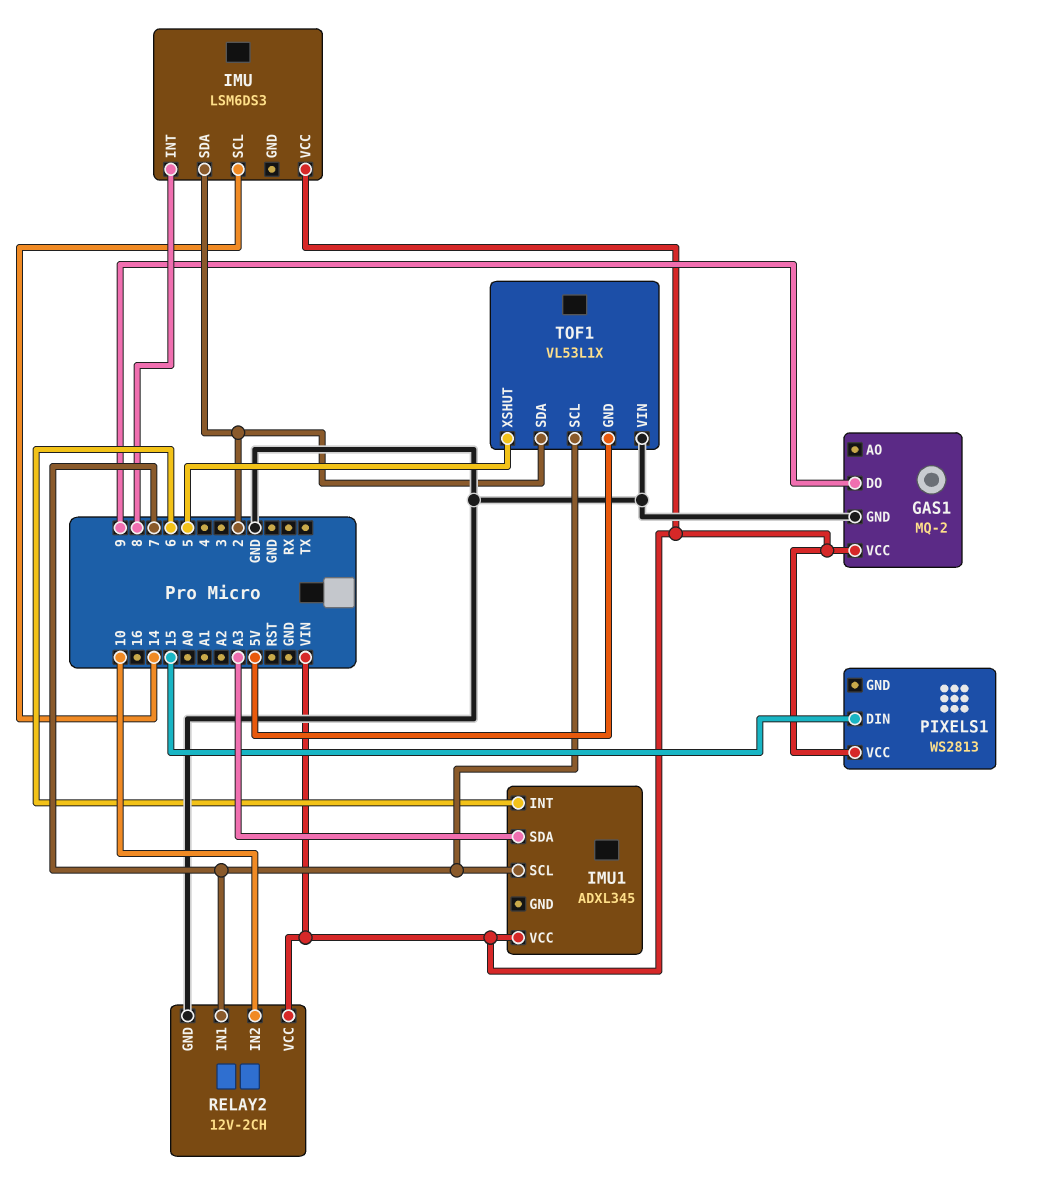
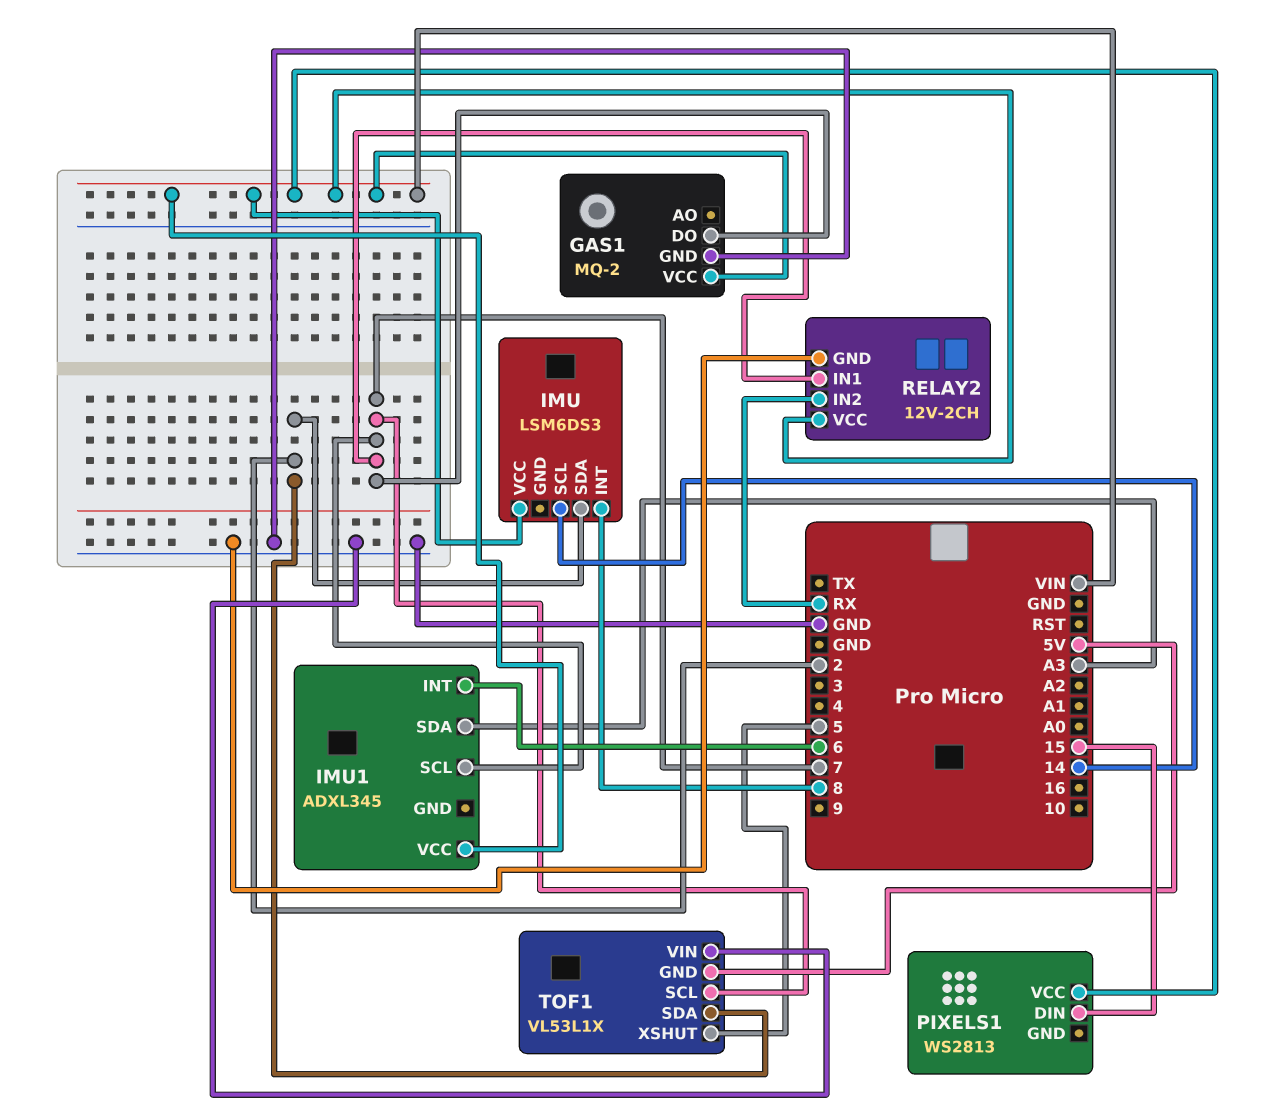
GAS1 pin DO: 9 -> 7
RELAY2 pin IN2: 10 -> RX

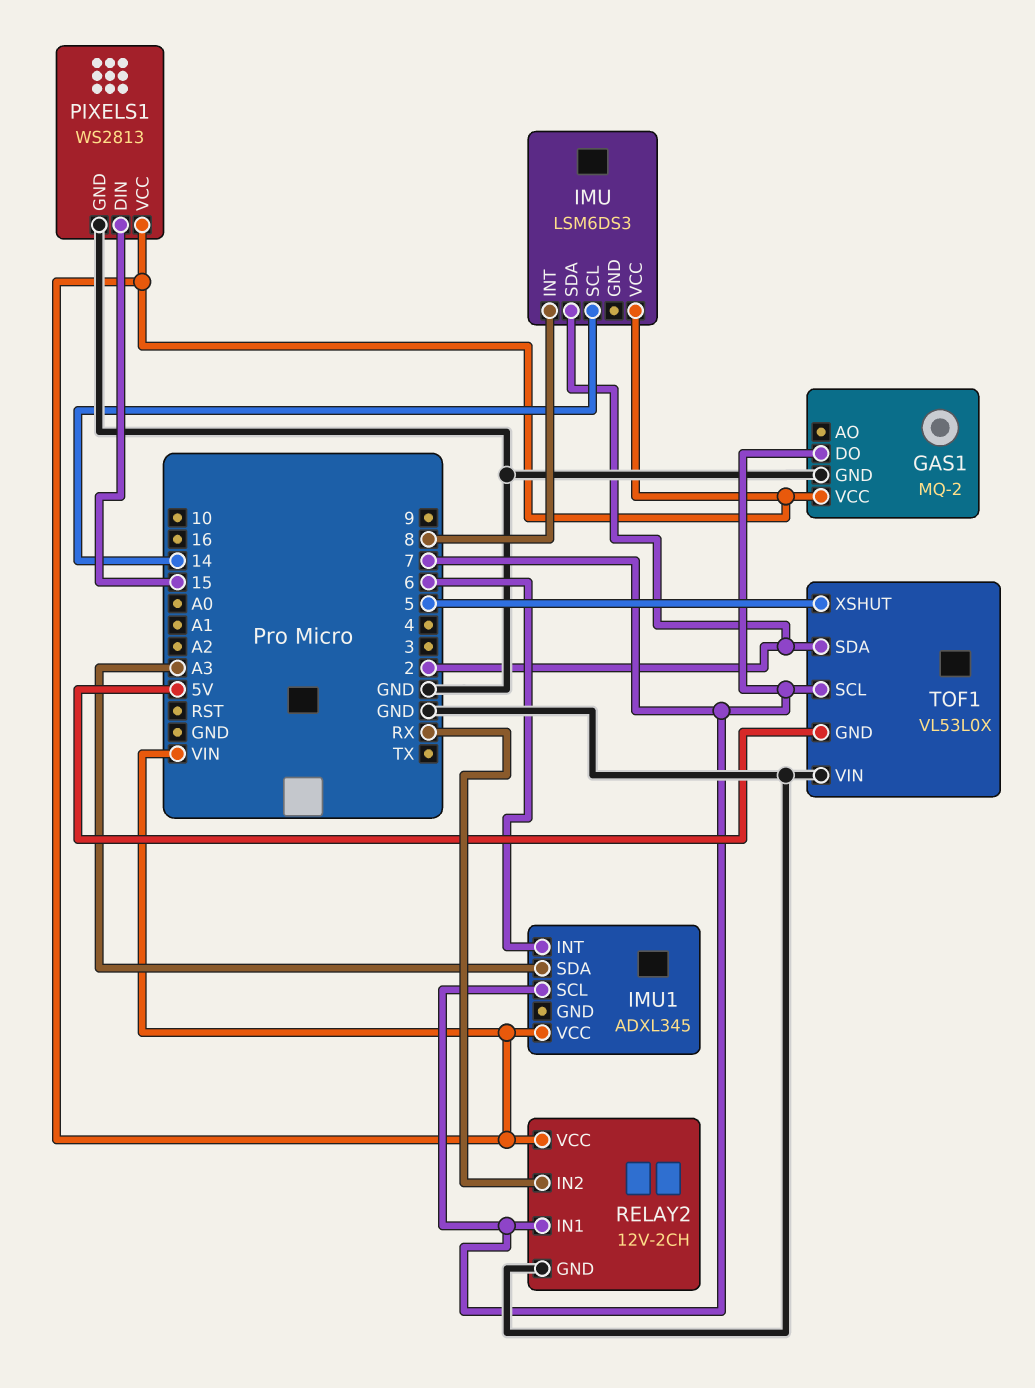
PIXELS1 pin GND: none -> GND
TOF1: VL53L1X -> VL53L0X

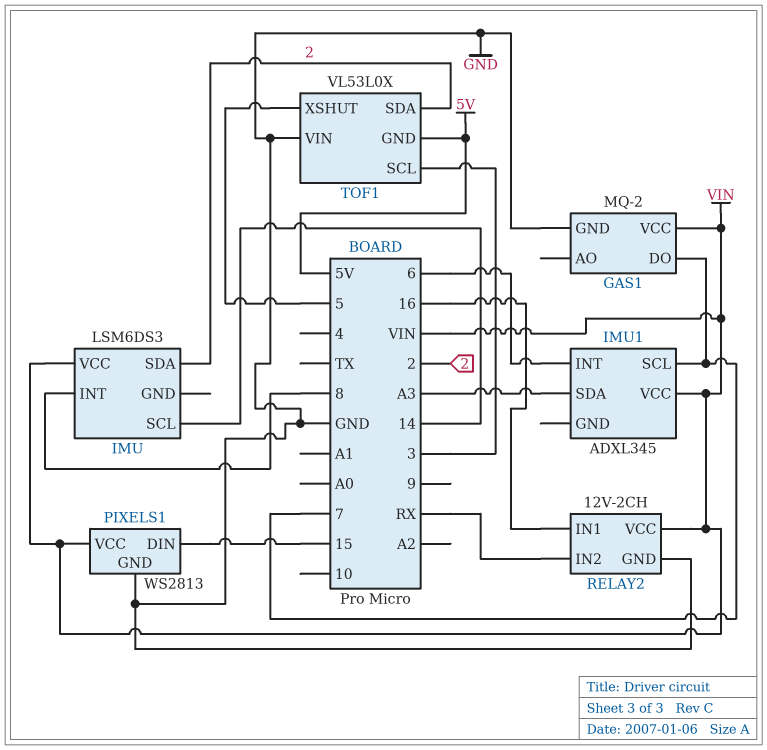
RELAY2 pin IN1: 7 -> 16
TOF1 pin SCL: 7 -> 3

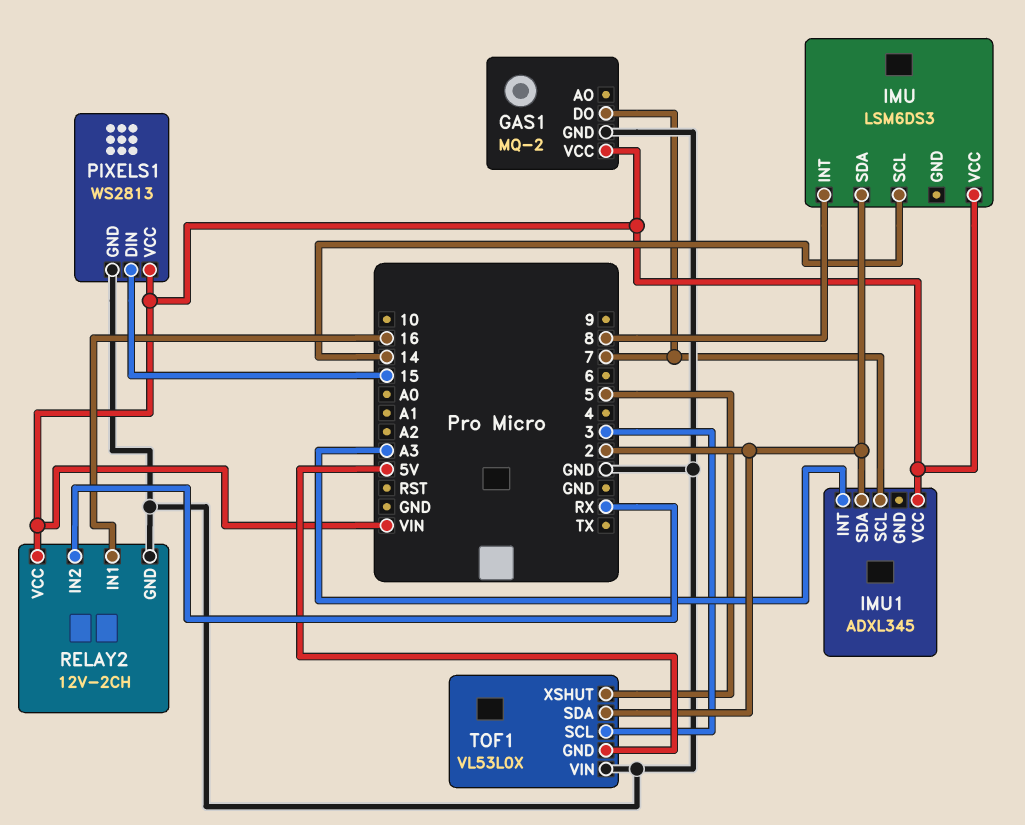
IMU1 pin INT: 6 -> A3
IMU1 pin SDA: A3 -> 2

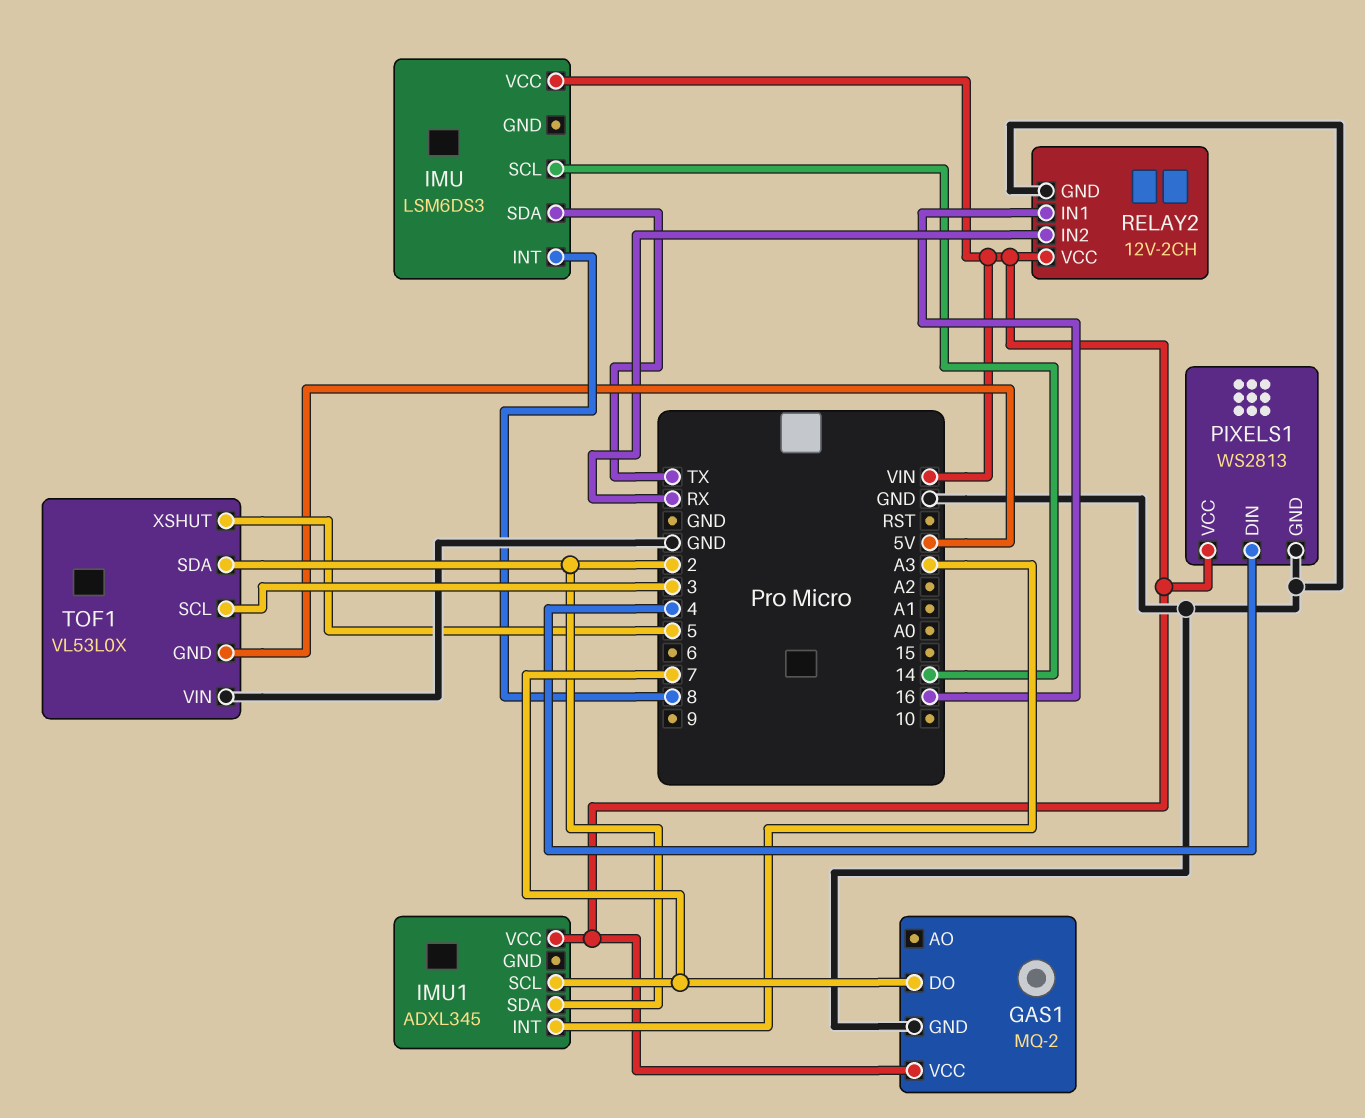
IMU pin SDA: 2 -> TX
PIXELS1 pin DIN: 15 -> 4

